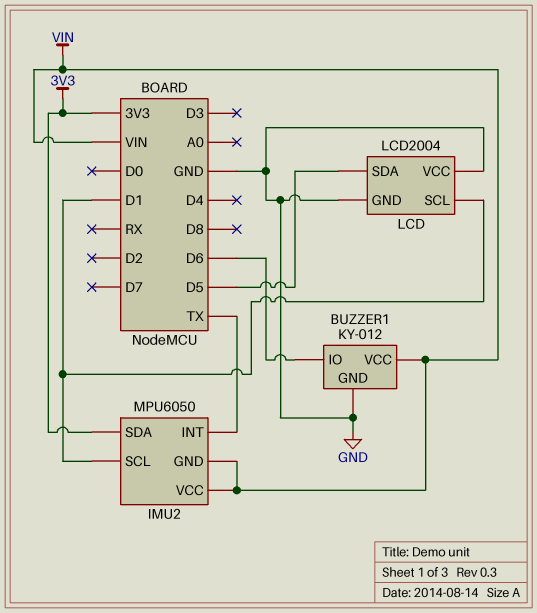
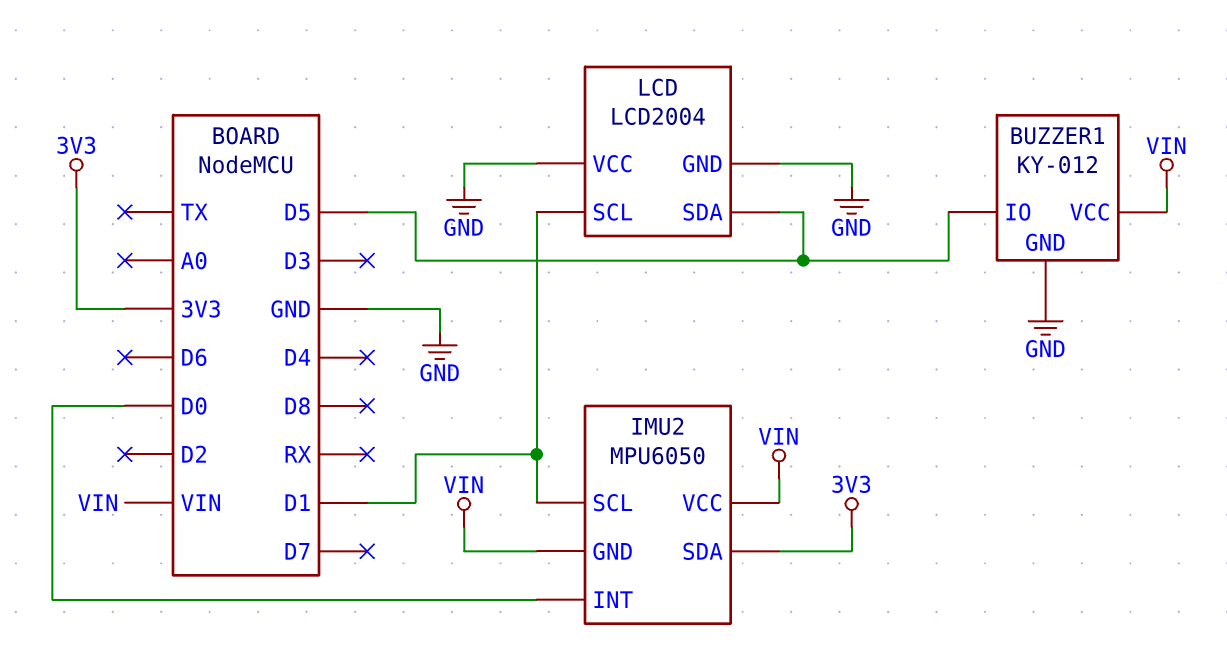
BUZZER1 pin IO: D6 -> D5
IMU2 pin INT: TX -> D0

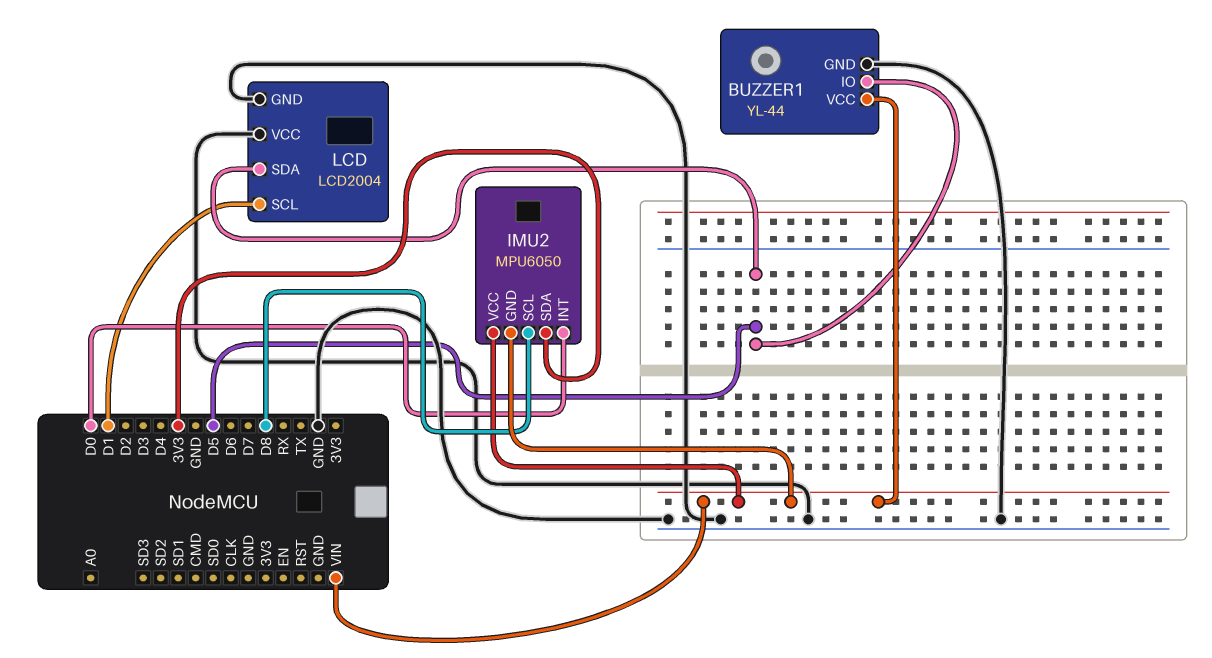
BUZZER1: KY-012 -> YL-44
IMU2 pin SCL: D1 -> D8

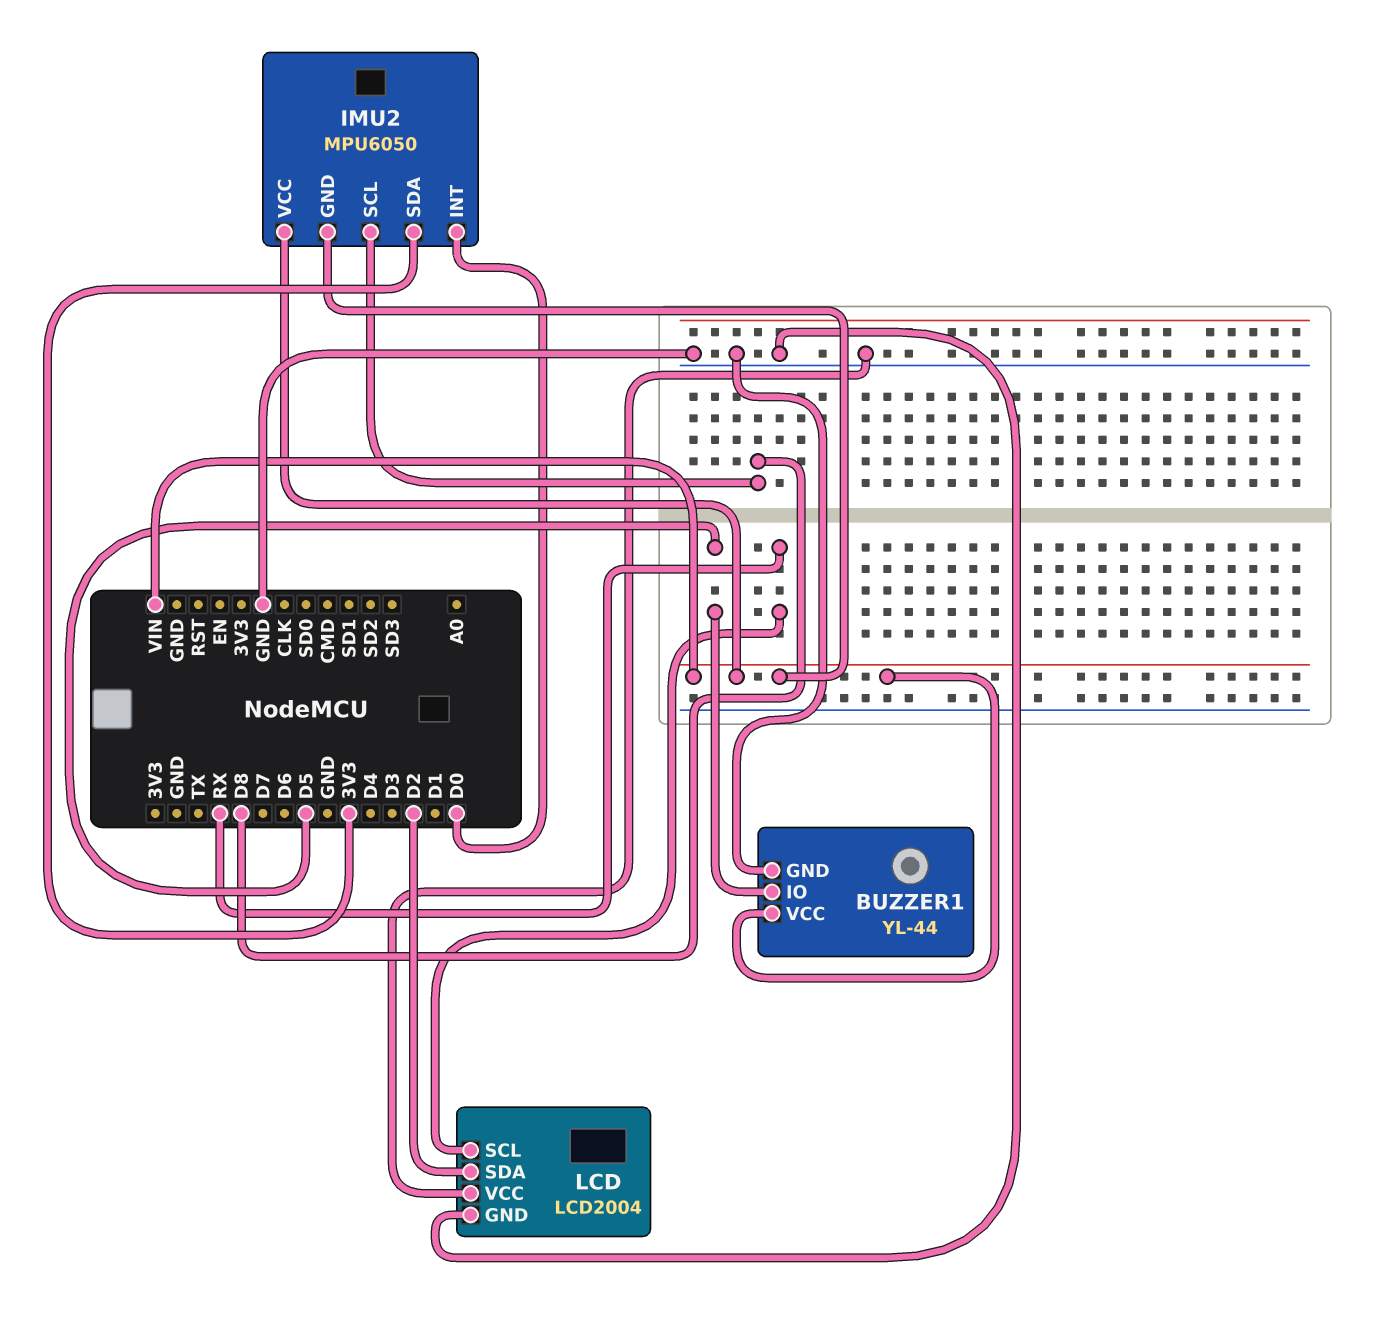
LCD pin SCL: D1 -> RX
LCD pin SDA: D5 -> D2

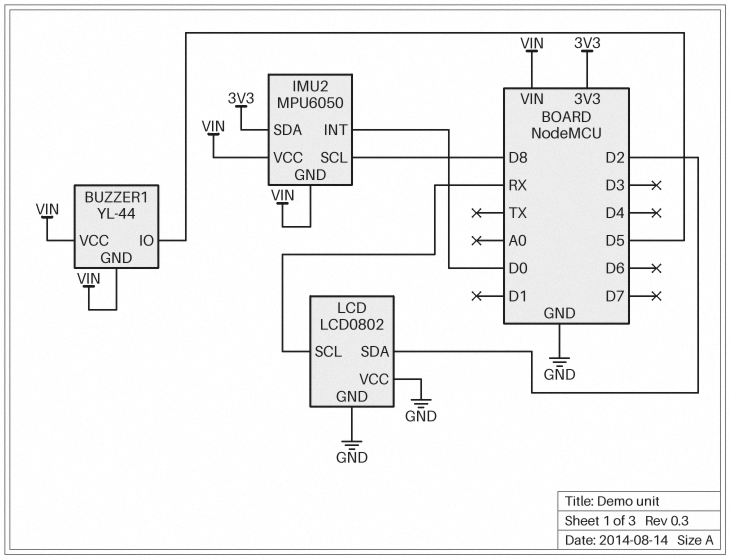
BUZZER1 pin GND: GND -> VIN
LCD: LCD2004 -> LCD0802

